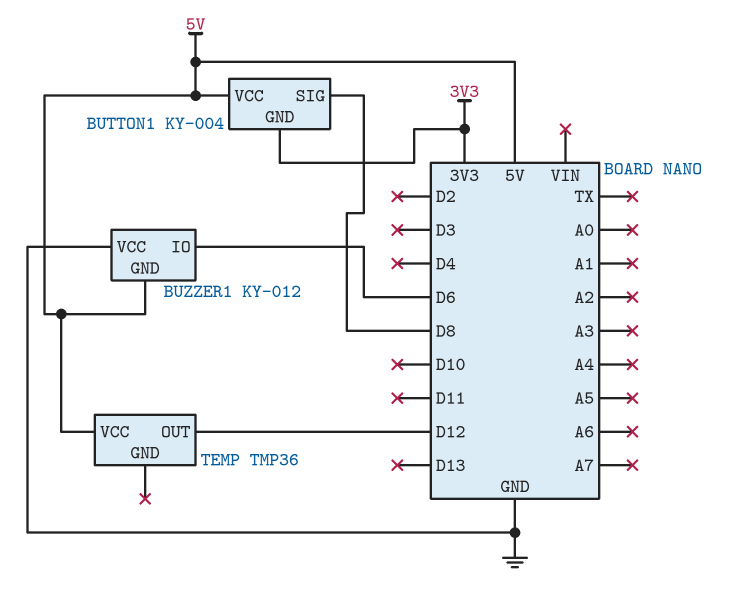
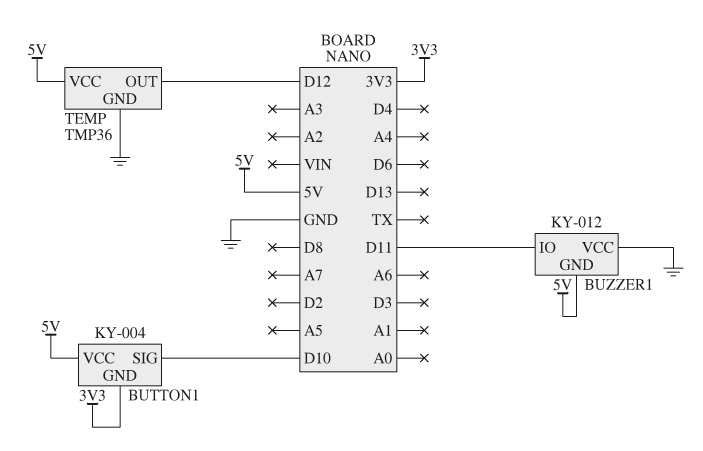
BUTTON1 pin SIG: D8 -> D10
BUZZER1 pin IO: D6 -> D11
TEMP pin GND: none -> GND

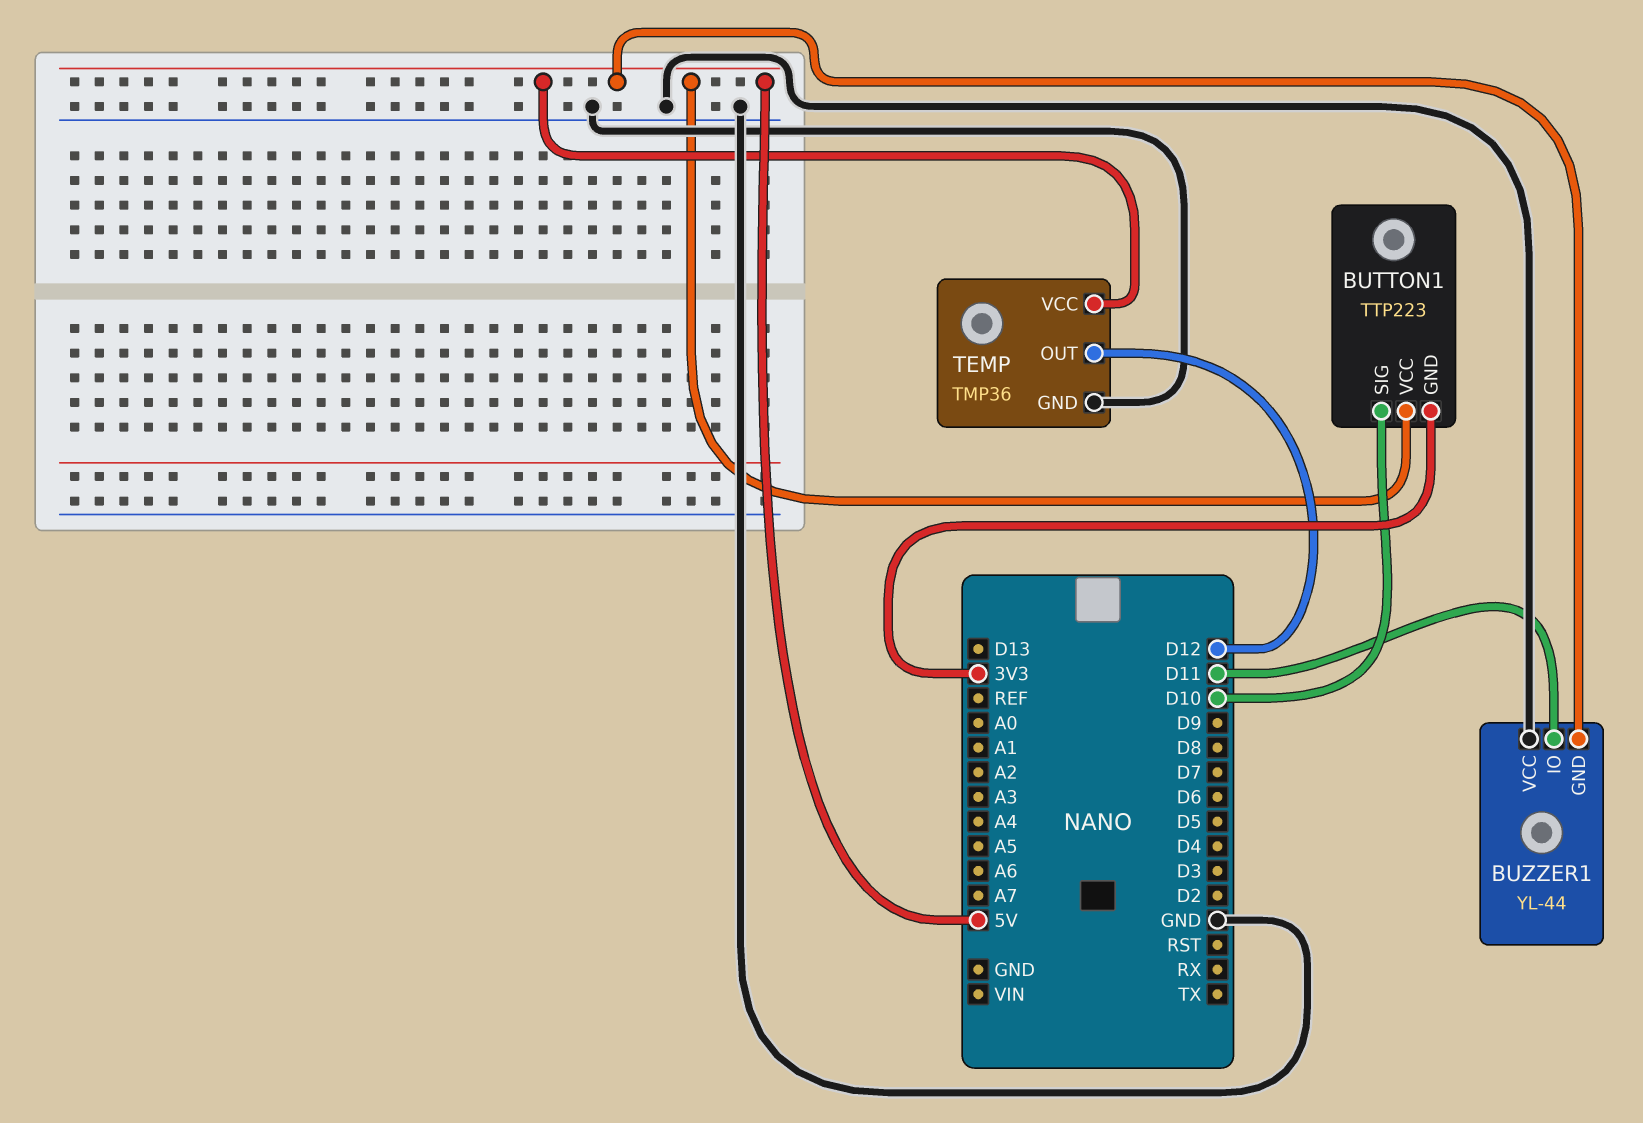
BUTTON1: KY-004 -> TTP223
BUZZER1: KY-012 -> YL-44

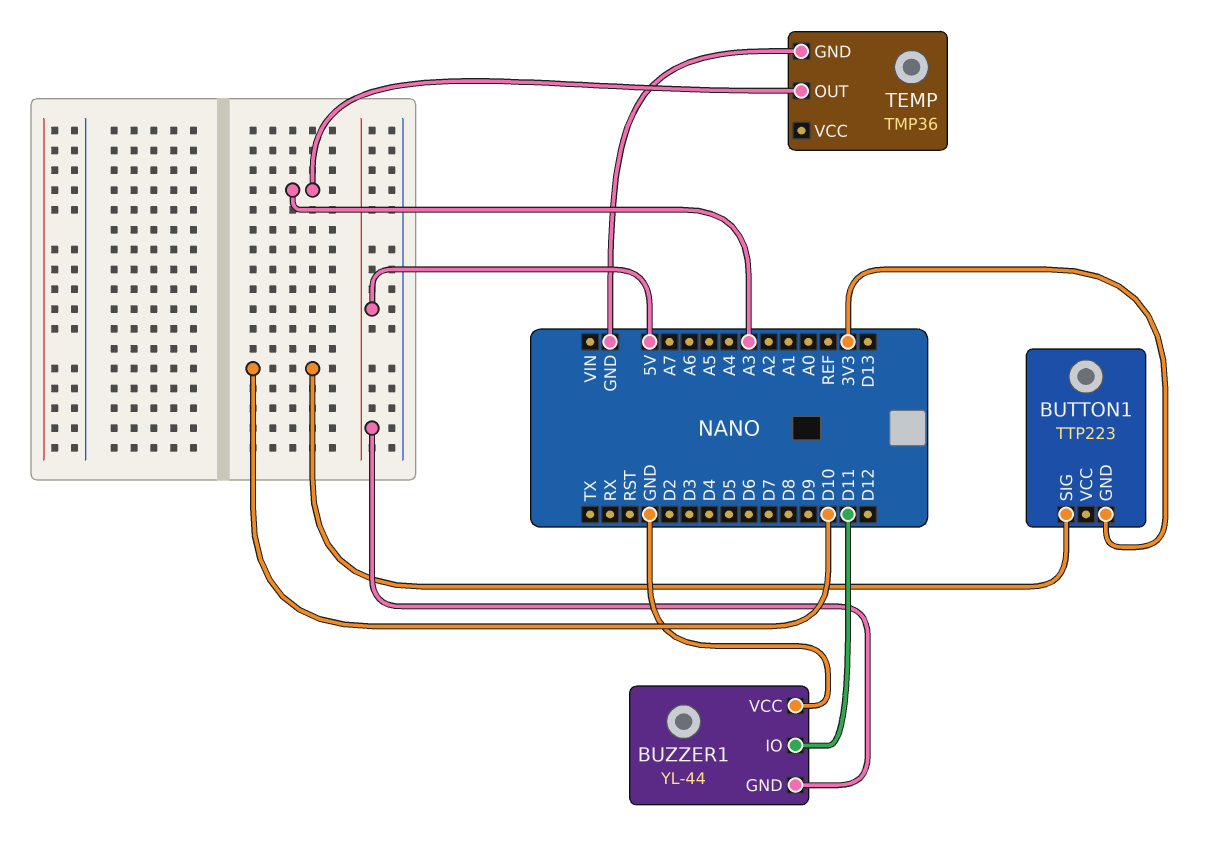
BUTTON1 pin VCC: 5V -> none
TEMP pin OUT: D12 -> A3
TEMP pin VCC: 5V -> none

